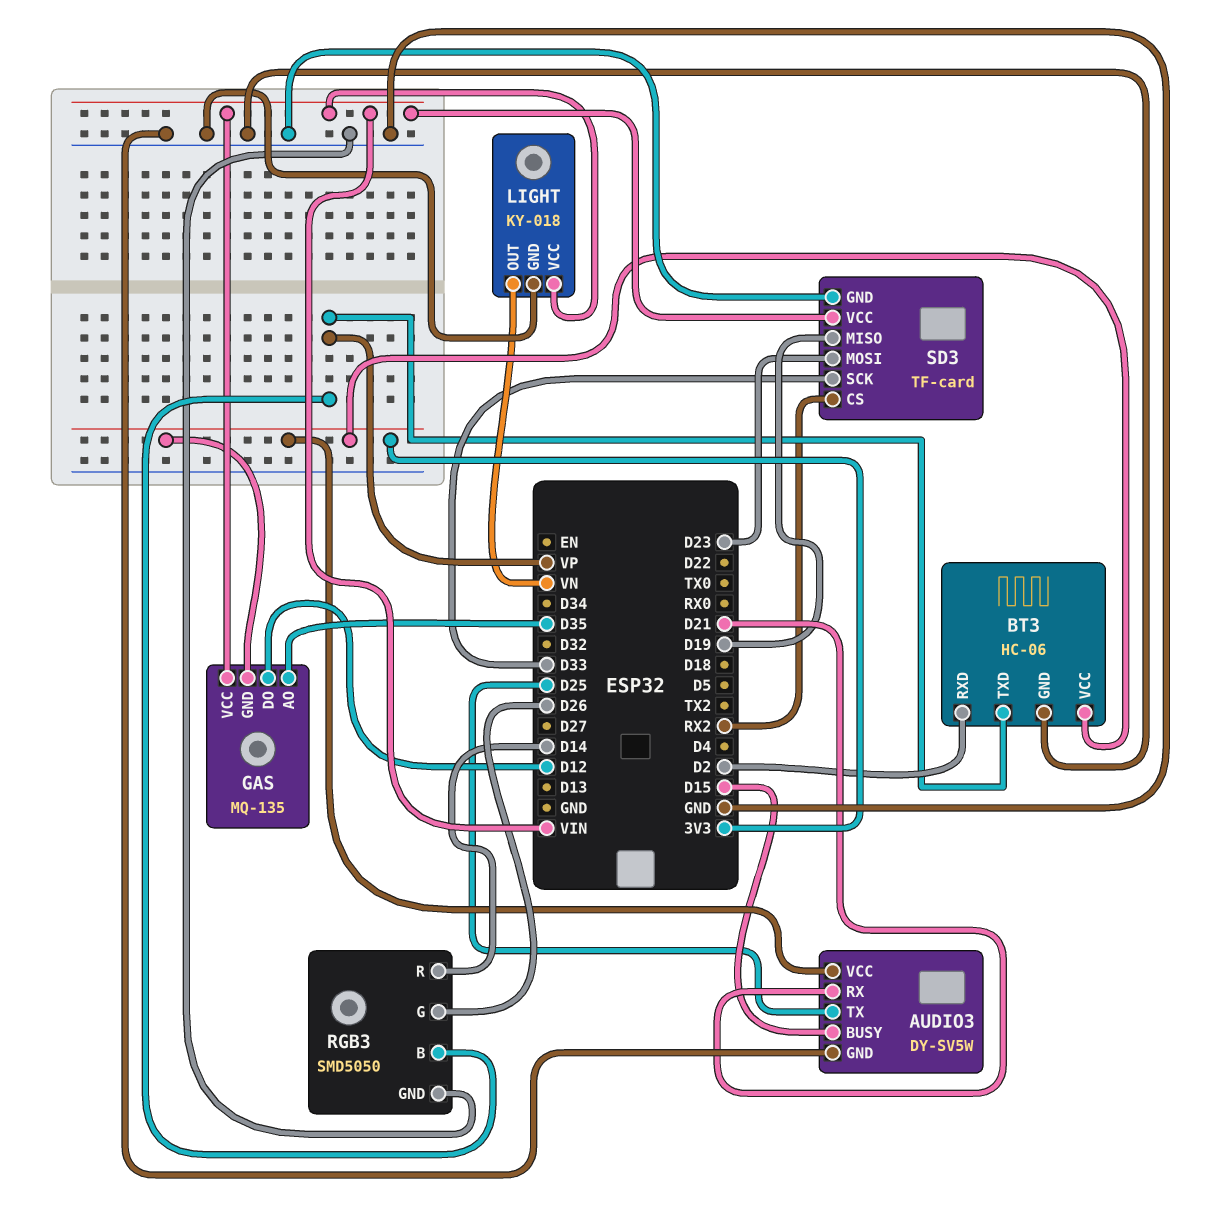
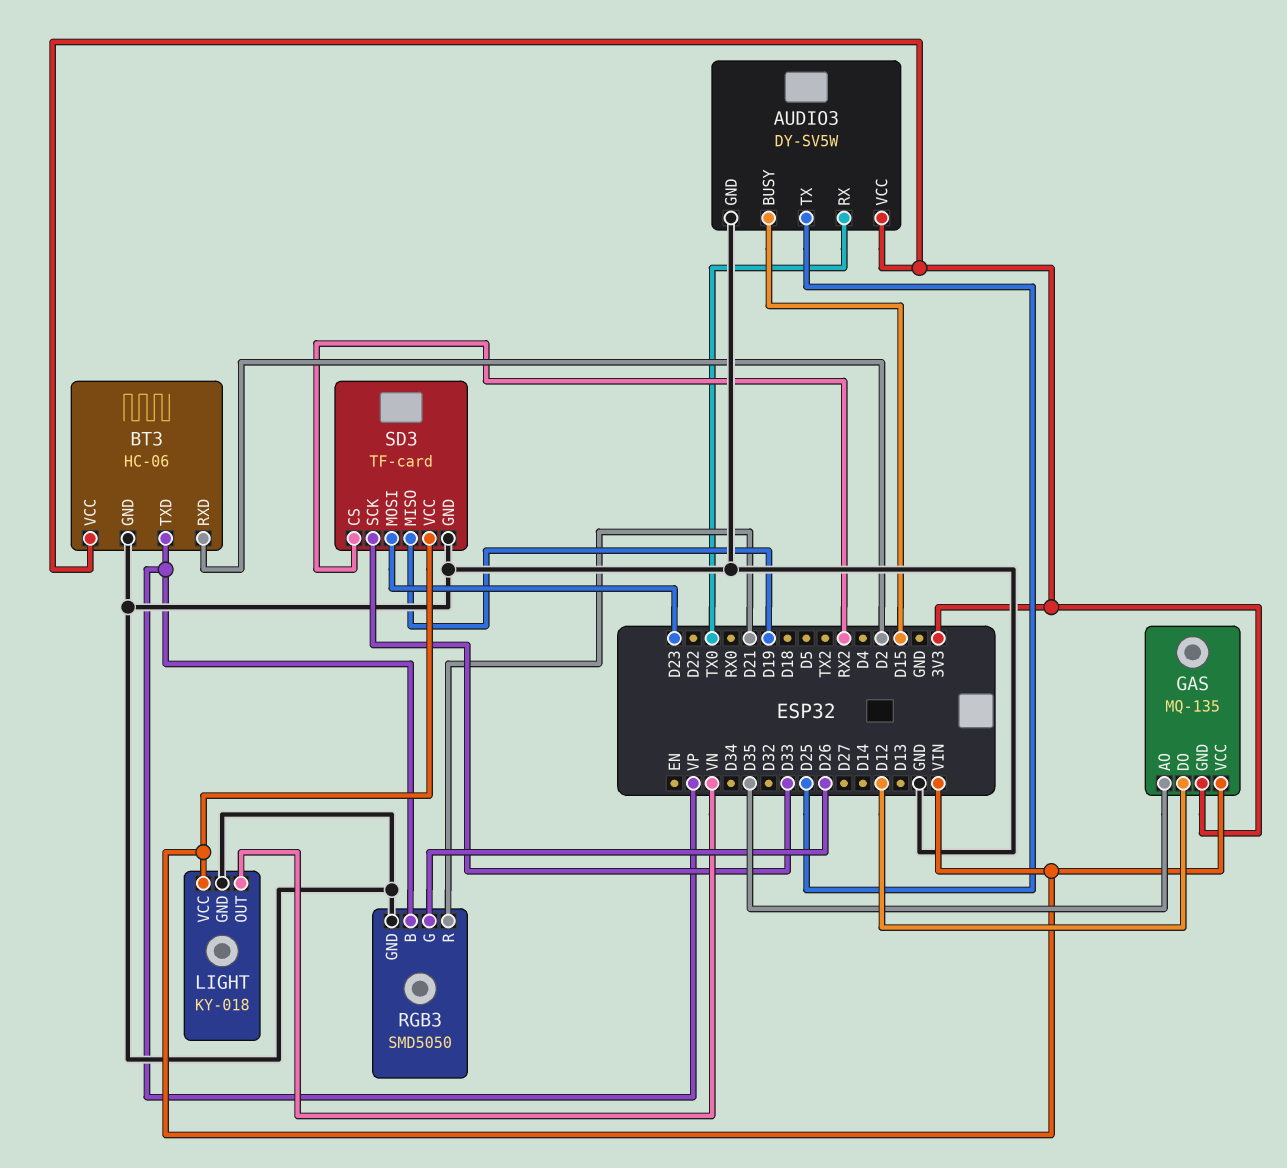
AUDIO3 pin RX: D21 -> TX0
RGB3 pin R: D14 -> D21

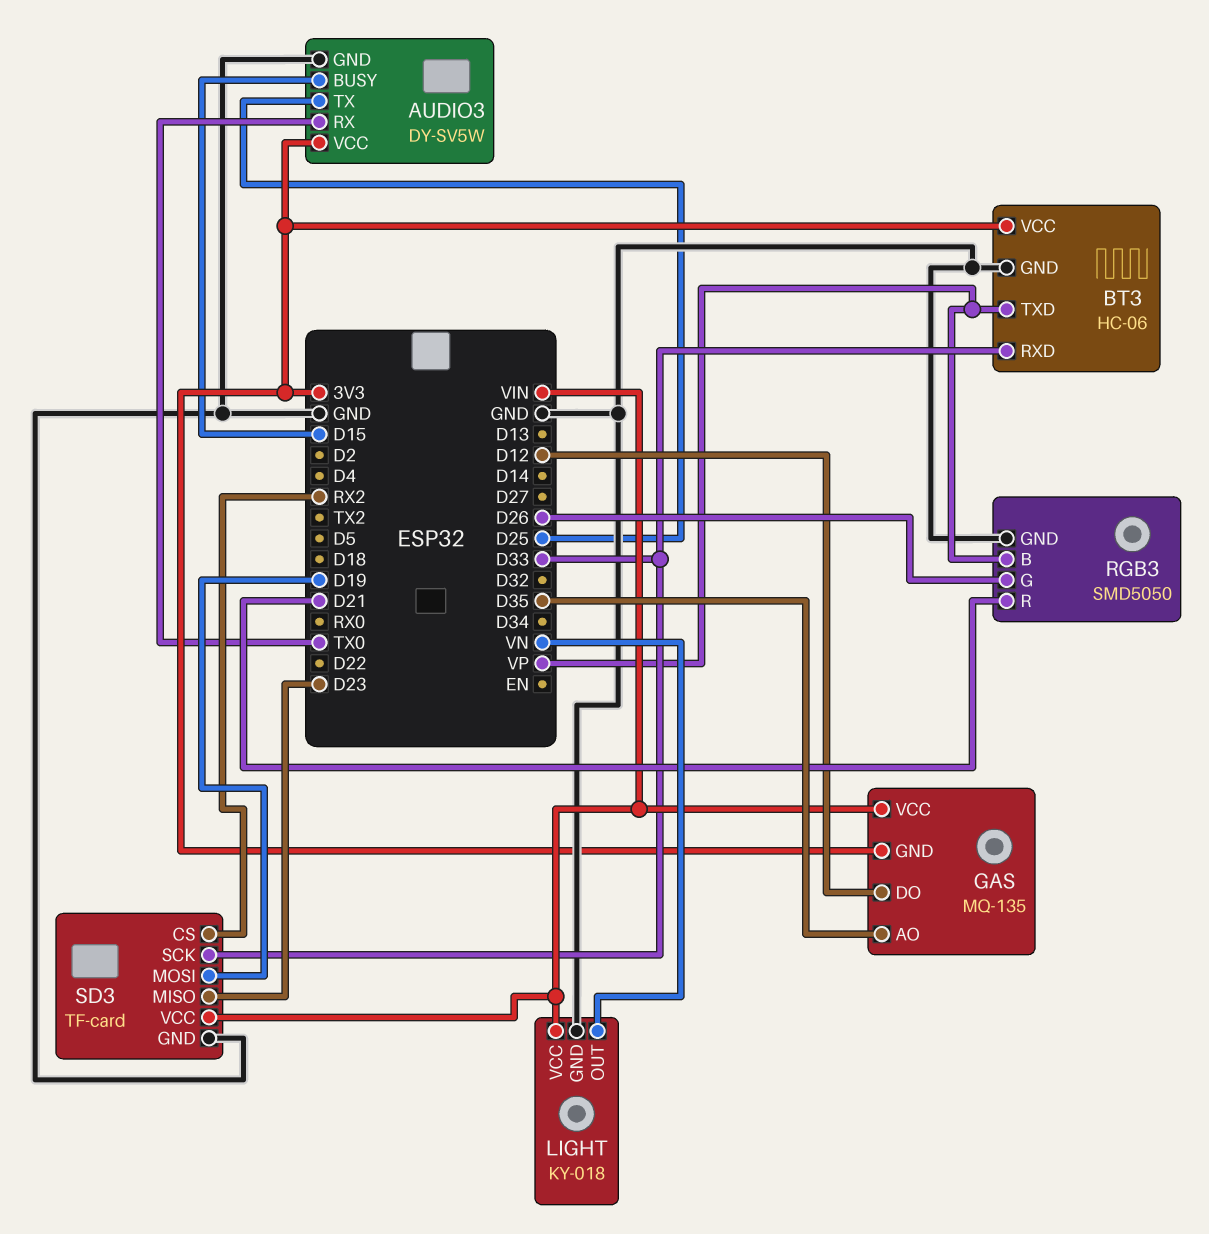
BT3 pin RXD: D2 -> D33
SD3 pin MISO: D19 -> D23
SD3 pin MOSI: D23 -> D19

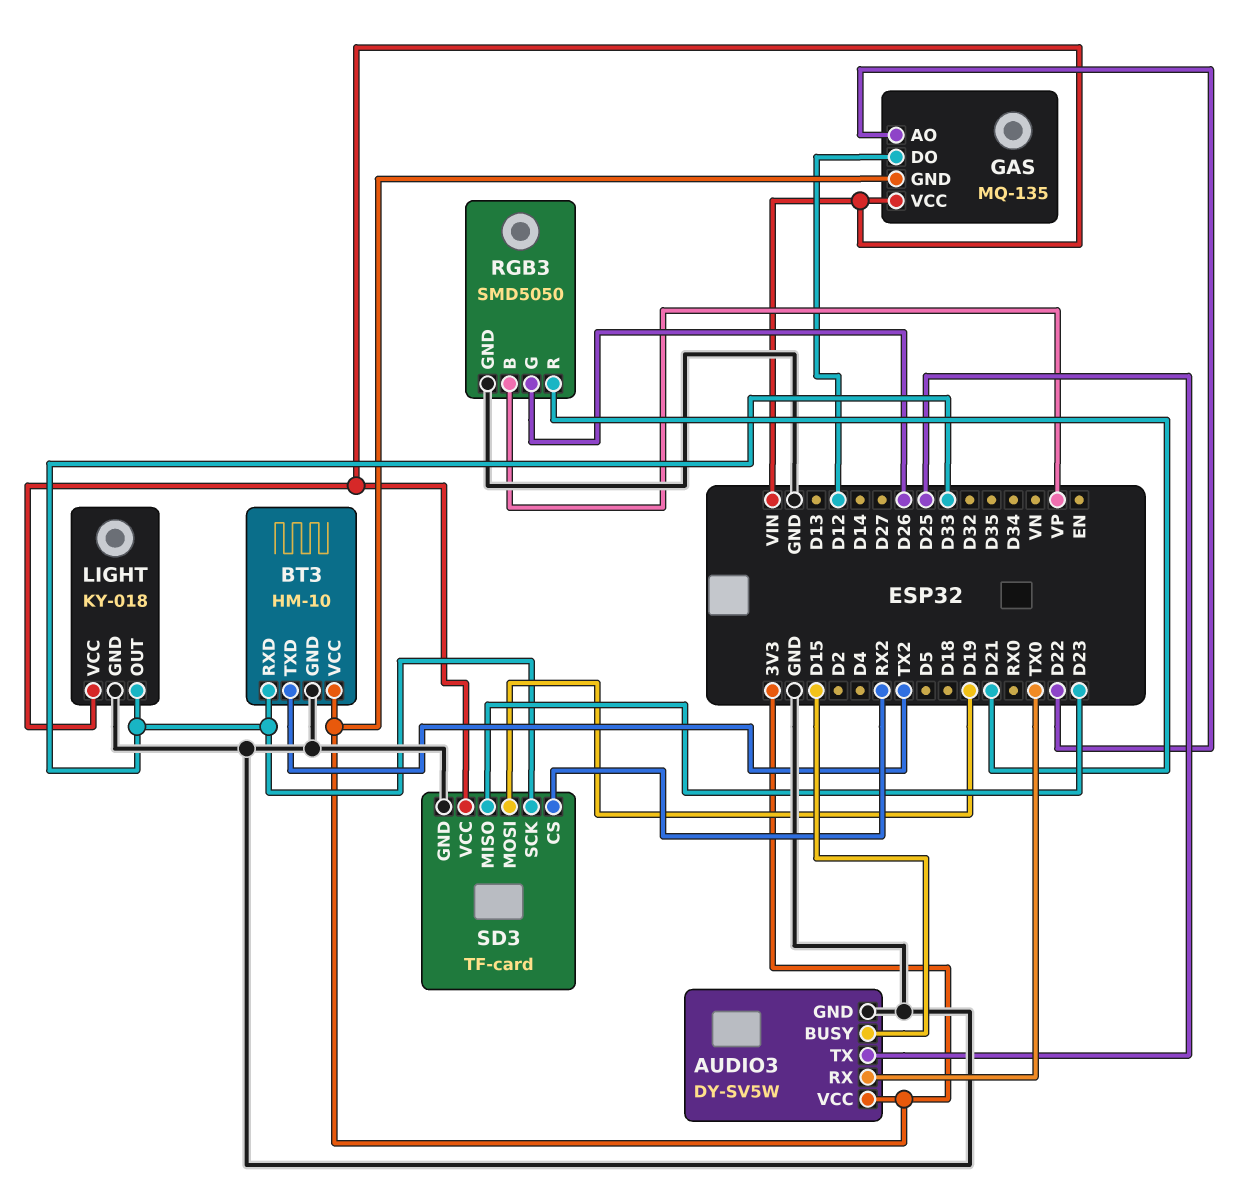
BT3: HC-06 -> HM-10
BT3 pin TXD: VP -> TX2
GAS pin AO: D35 -> D22
LIGHT pin OUT: VN -> D33

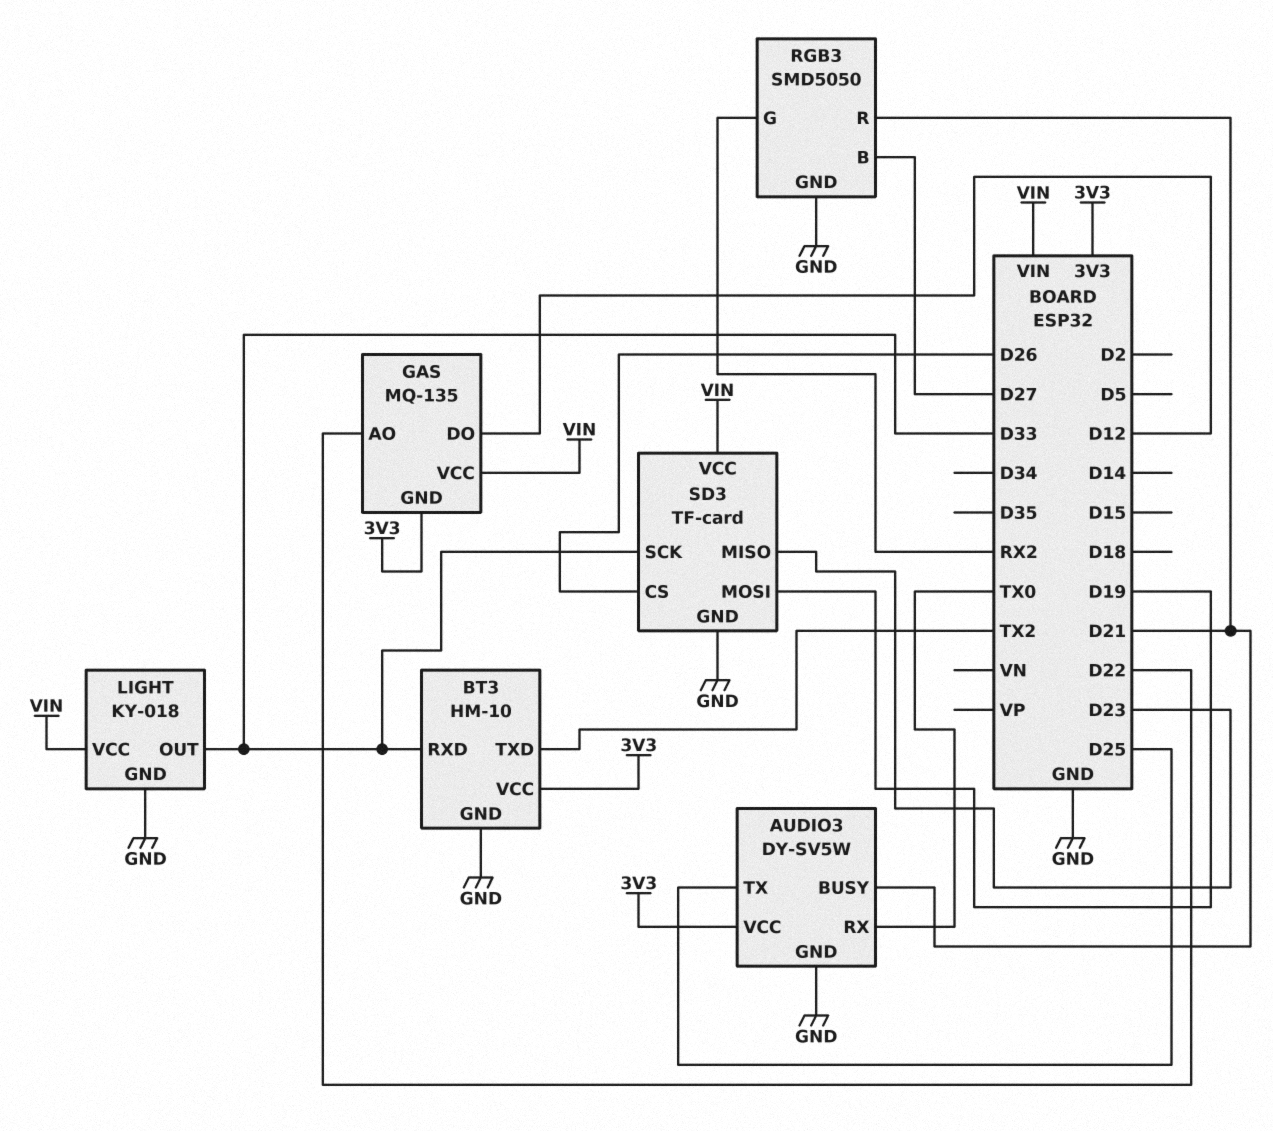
AUDIO3 pin BUSY: D15 -> D21
RGB3 pin B: VP -> D27
RGB3 pin G: D26 -> RX2
SD3 pin CS: RX2 -> D26

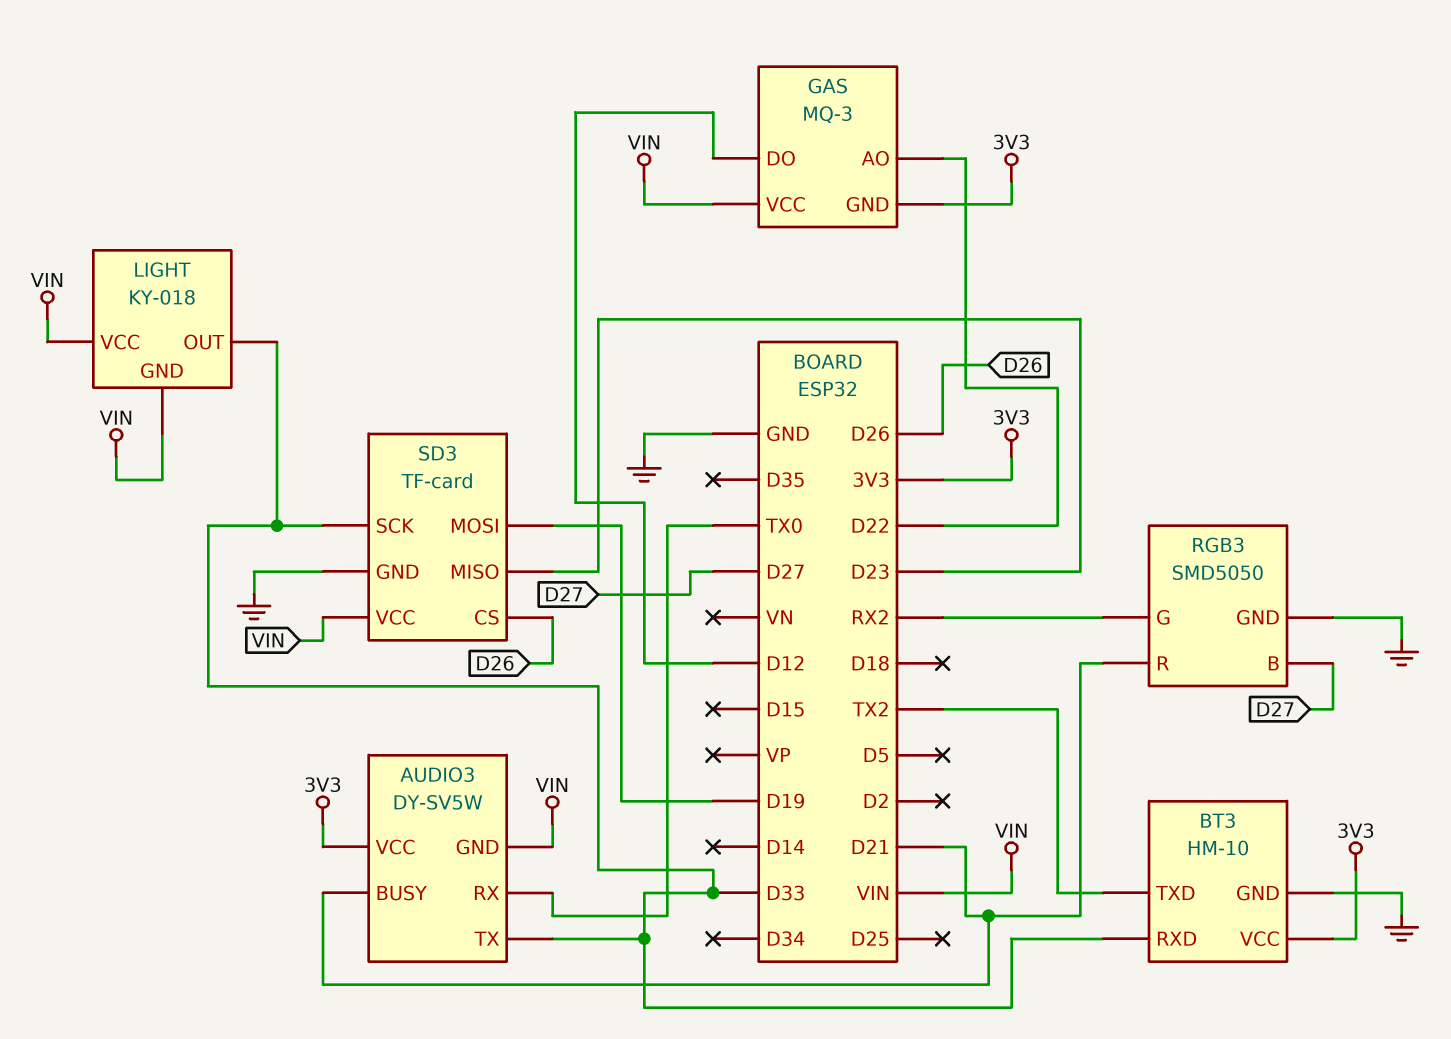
AUDIO3 pin GND: GND -> VIN
AUDIO3 pin TX: D25 -> D33
GAS: MQ-135 -> MQ-3
LIGHT pin GND: GND -> VIN

